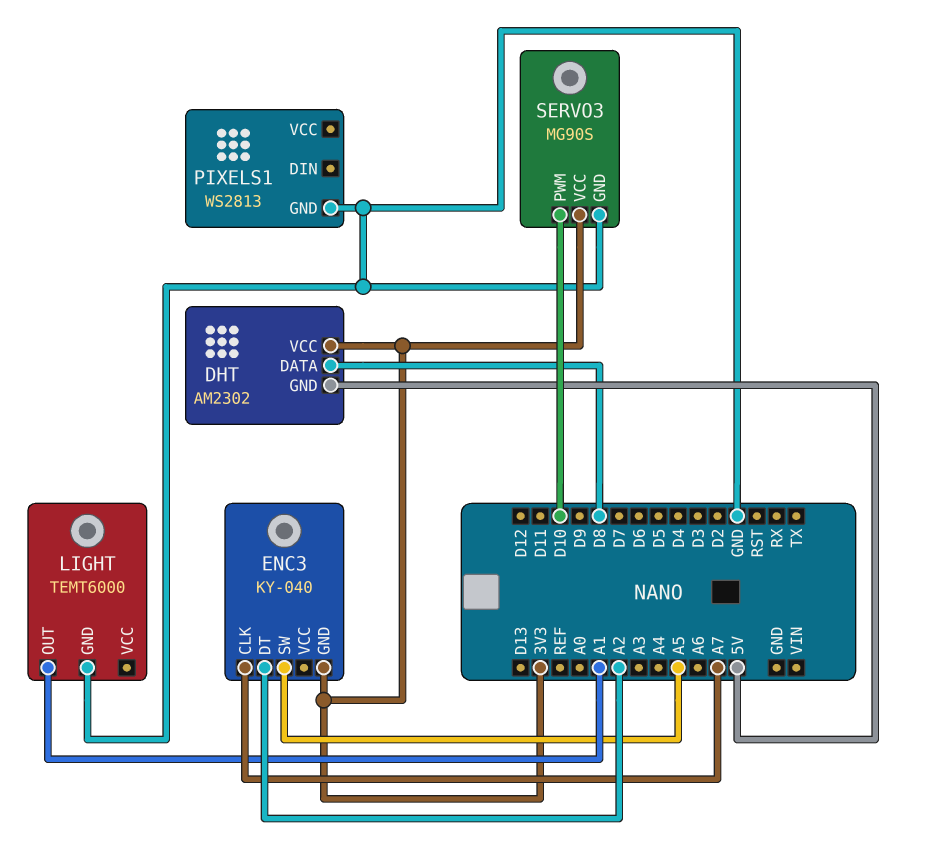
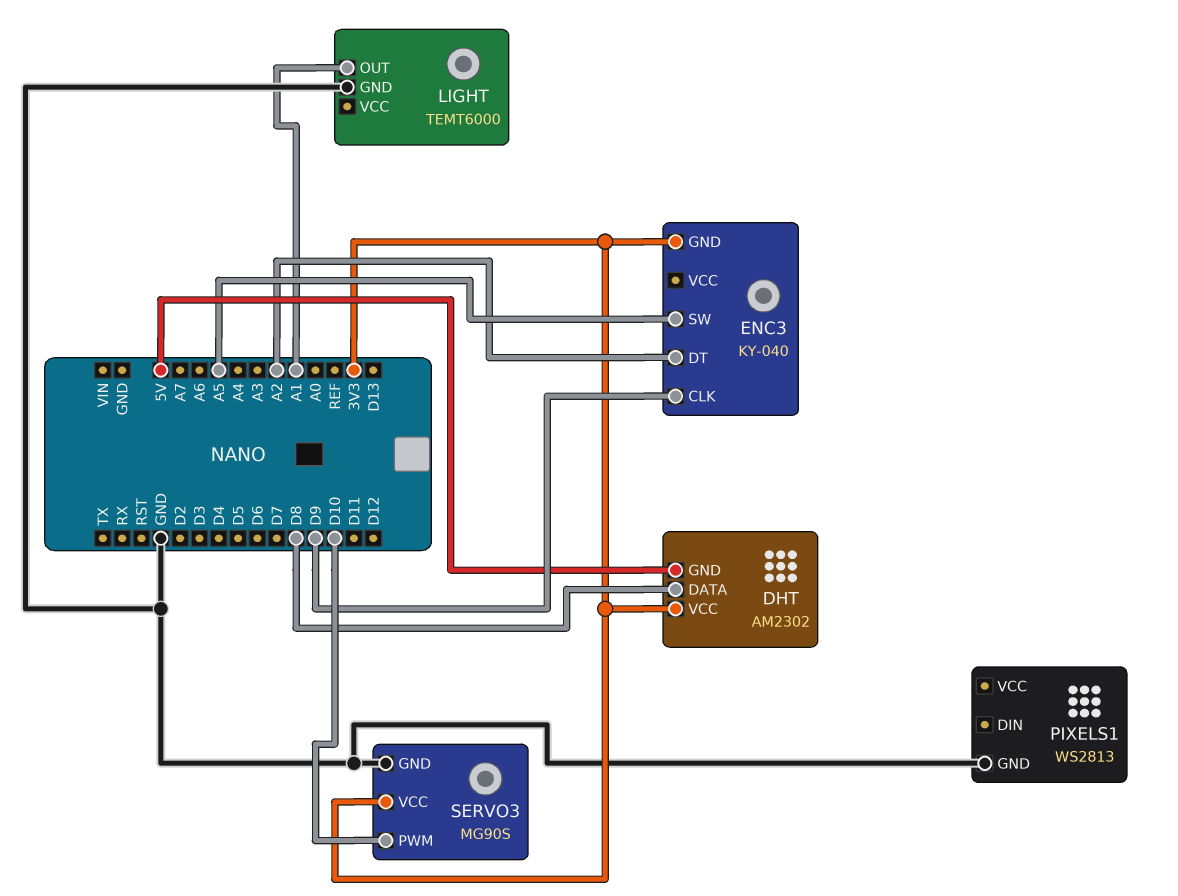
ENC3 pin CLK: A7 -> D9

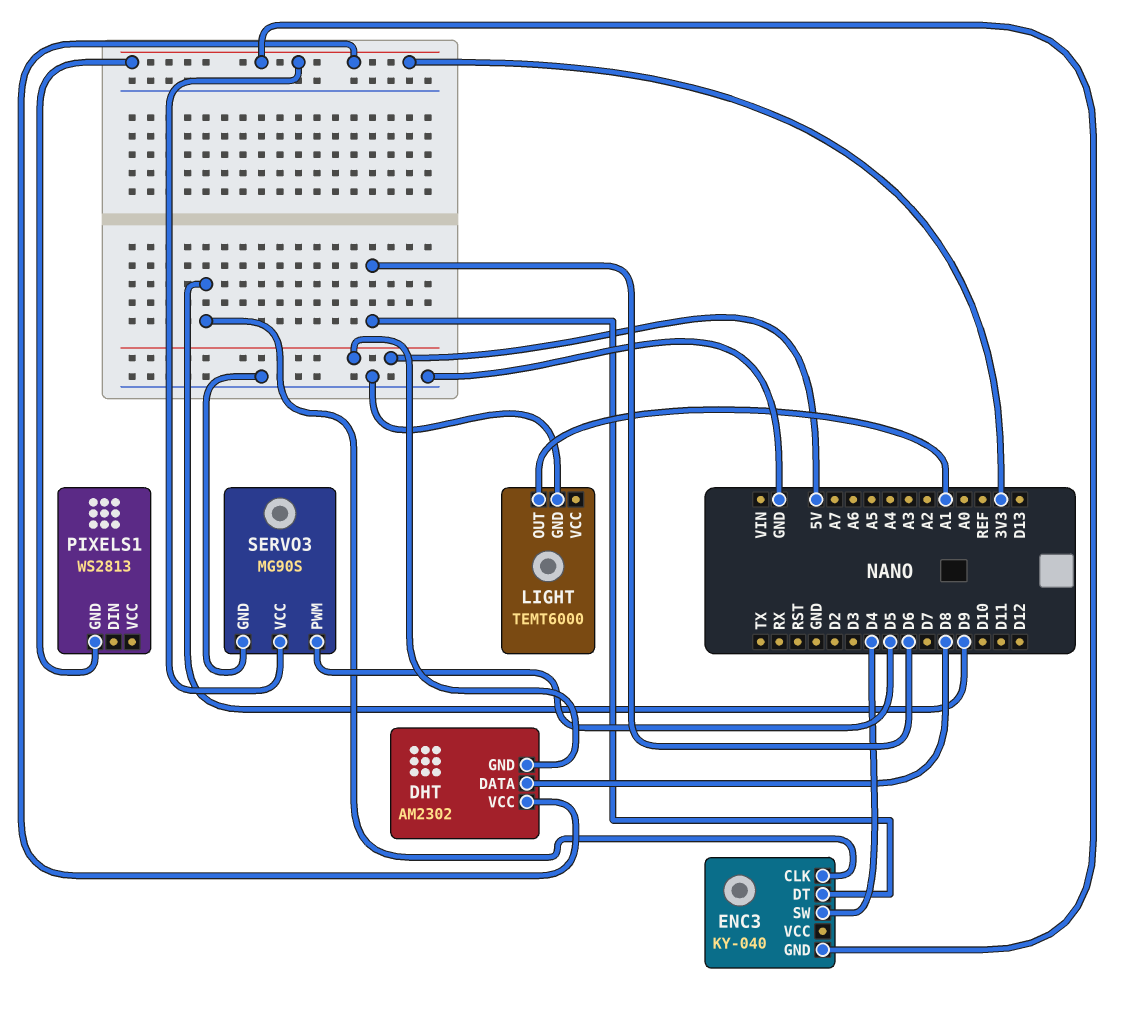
ENC3 pin DT: A2 -> D6
ENC3 pin SW: A5 -> D4
PIXELS1 pin GND: GND -> 3V3
SERVO3 pin PWM: D10 -> D5

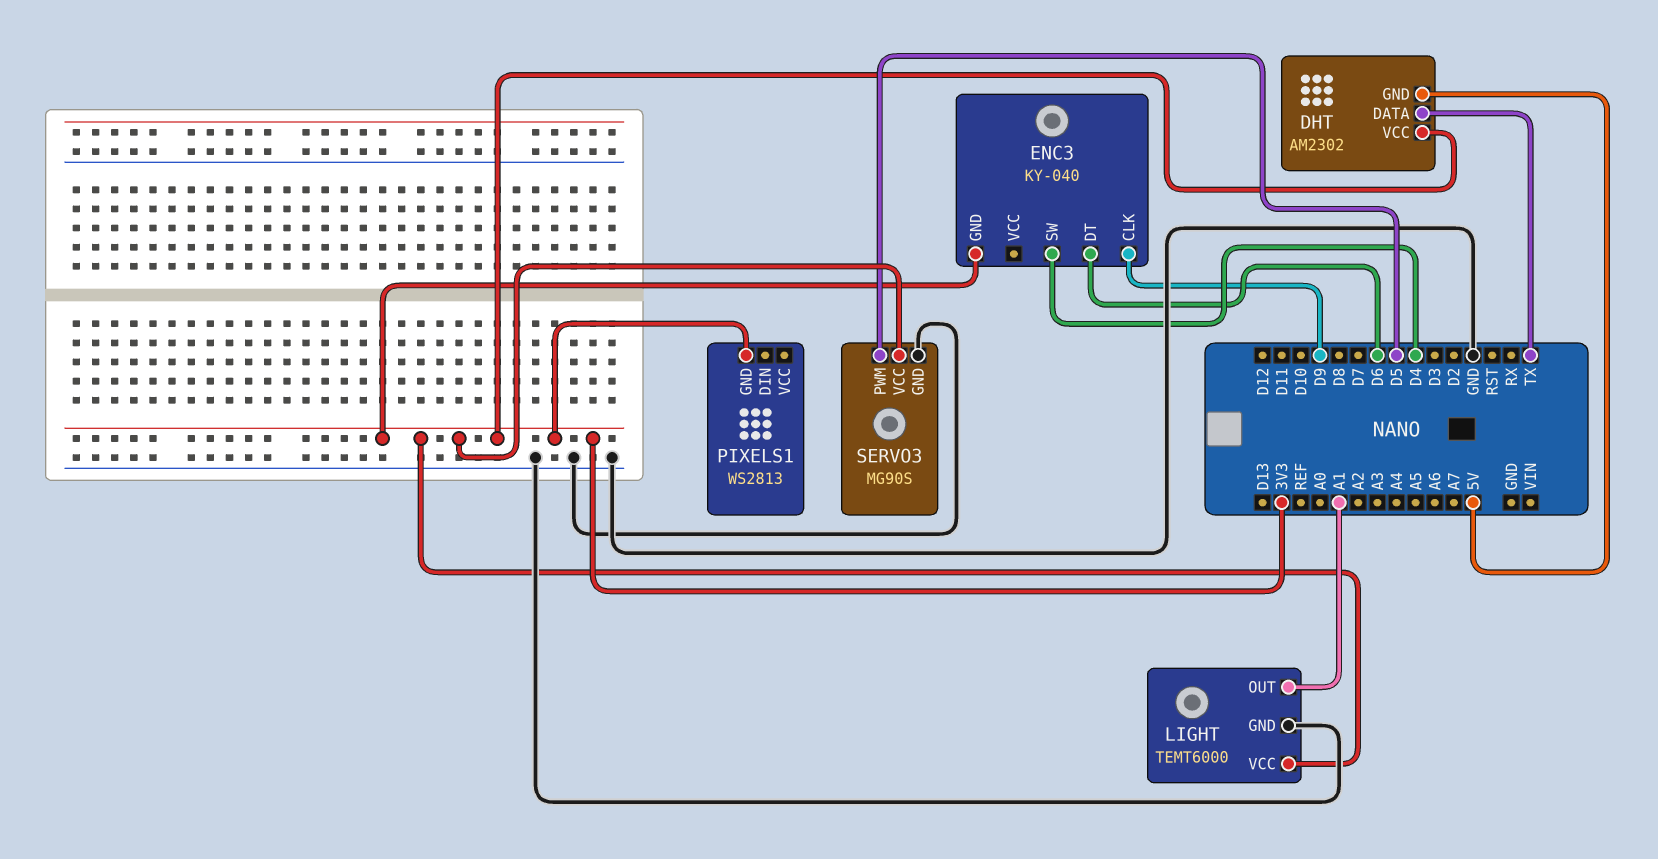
DHT pin DATA: D8 -> TX
LIGHT pin VCC: none -> 3V3

